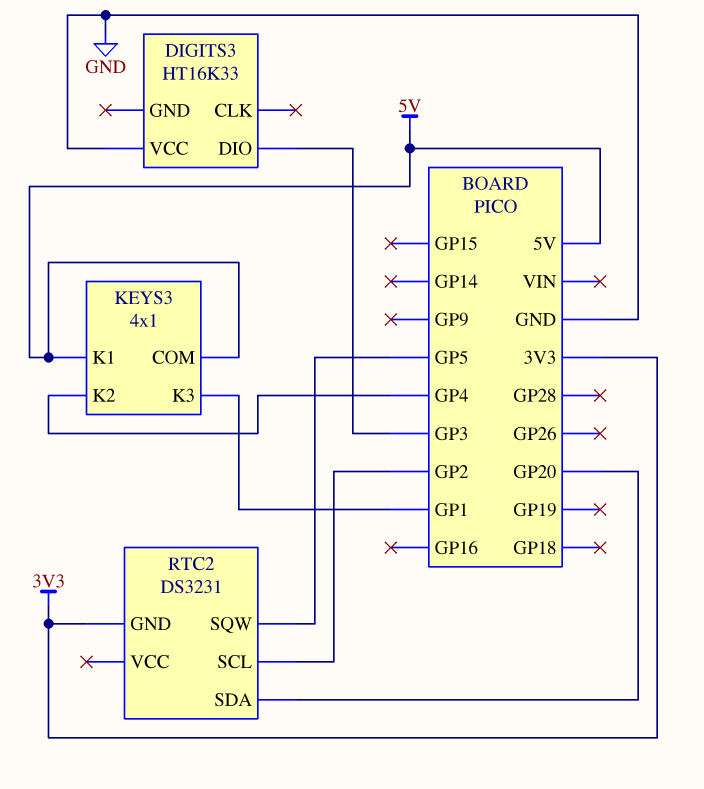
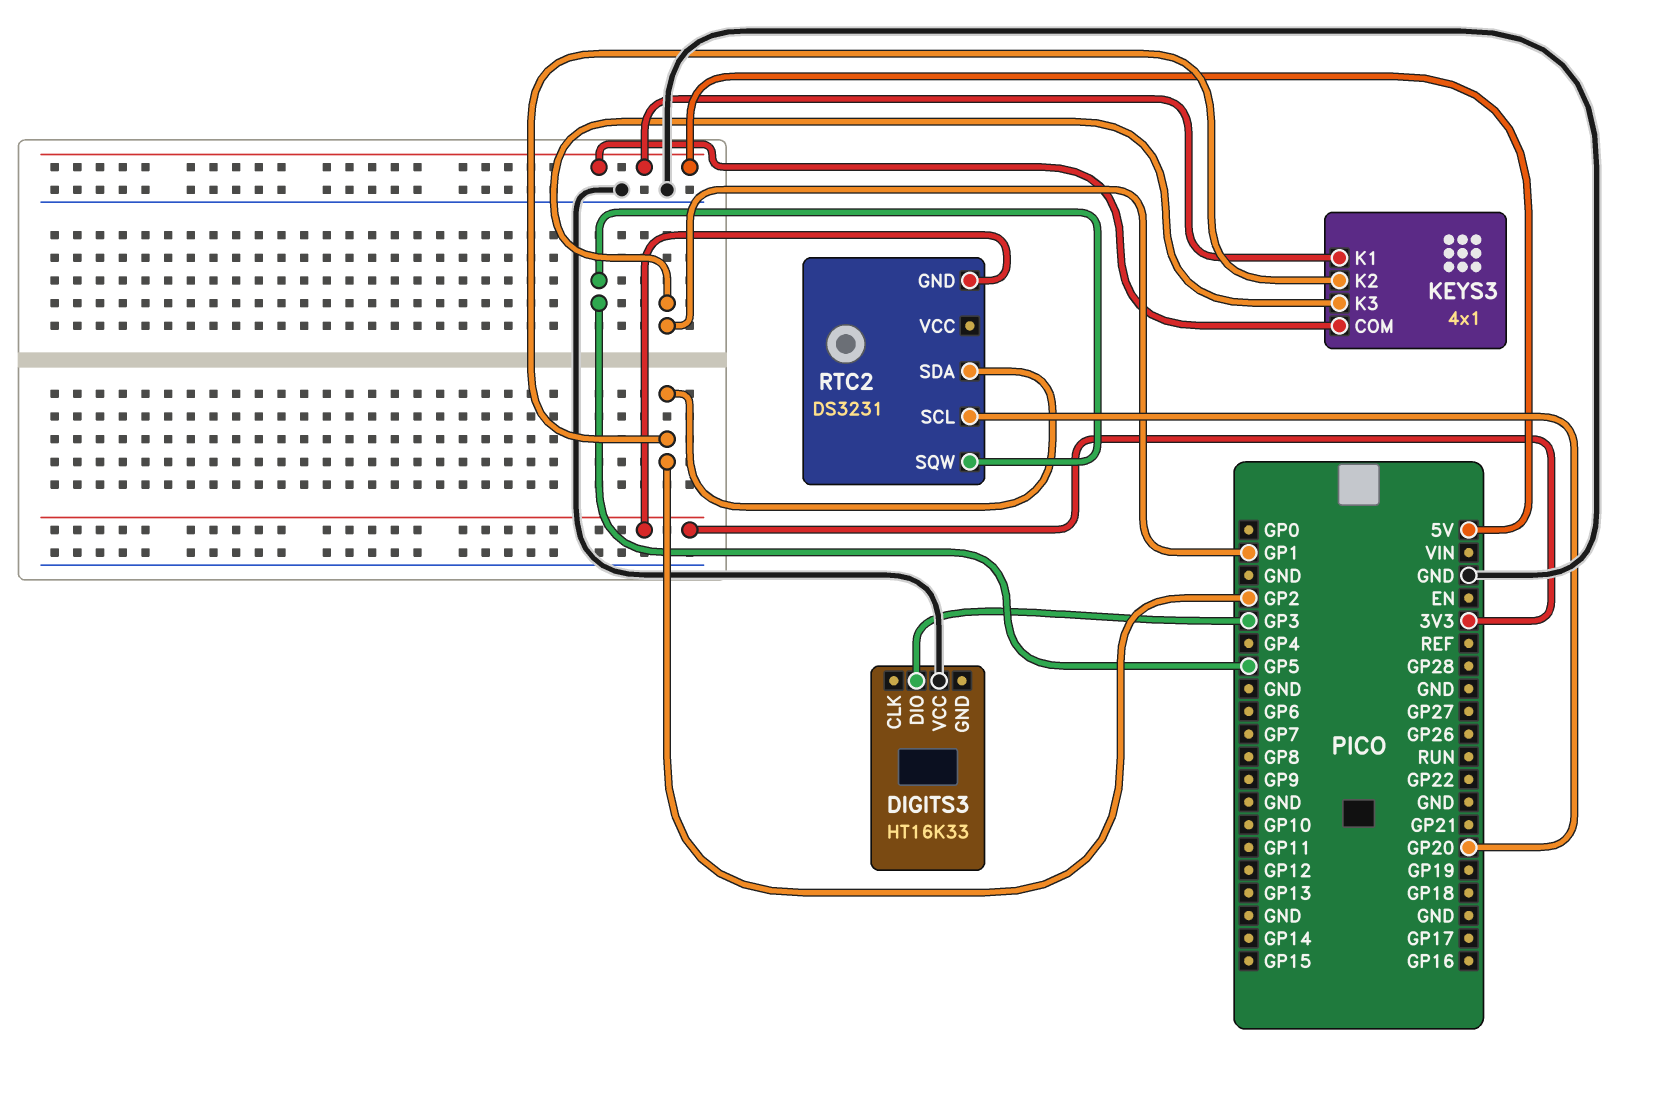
KEYS3 pin K2: GP4 -> GP2
RTC2 pin SCL: GP2 -> GP20
RTC2 pin SDA: GP20 -> GP2

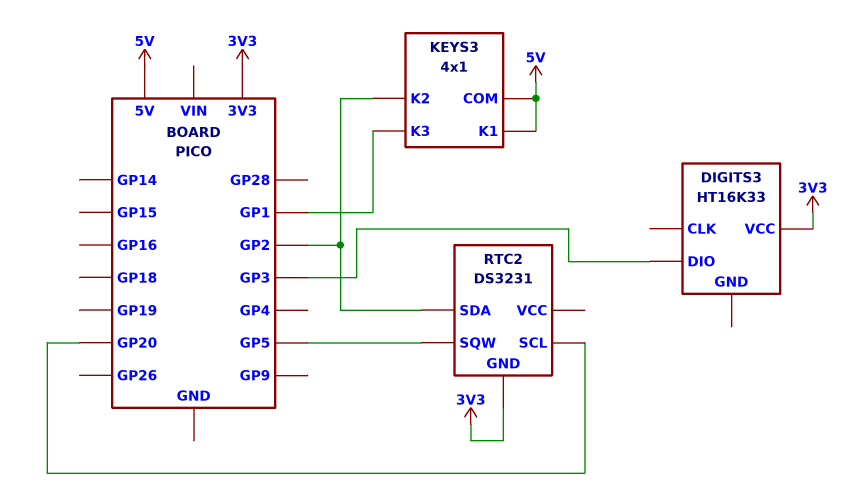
DIGITS3 pin VCC: GND -> 3V3

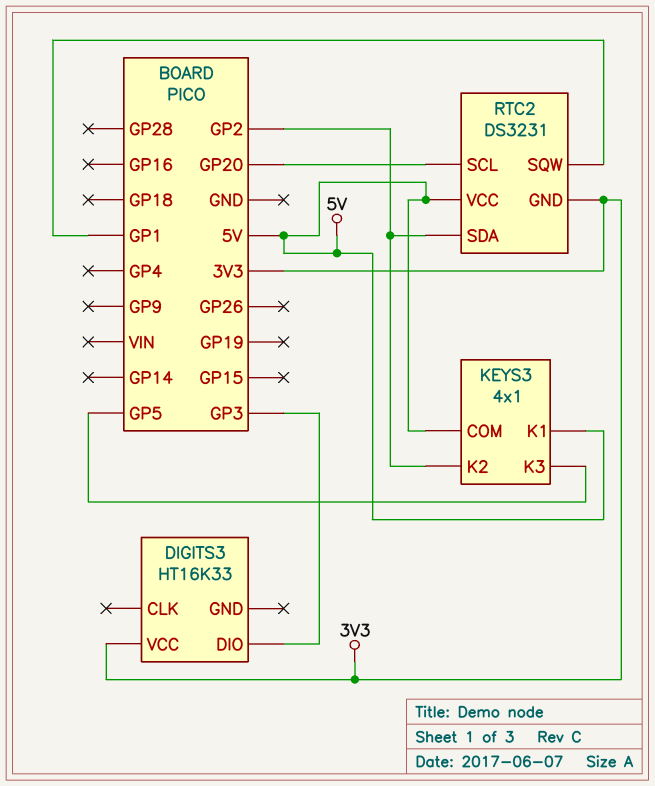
KEYS3 pin K3: GP1 -> GP5
RTC2 pin SQW: GP5 -> GP1
RTC2 pin VCC: none -> 5V

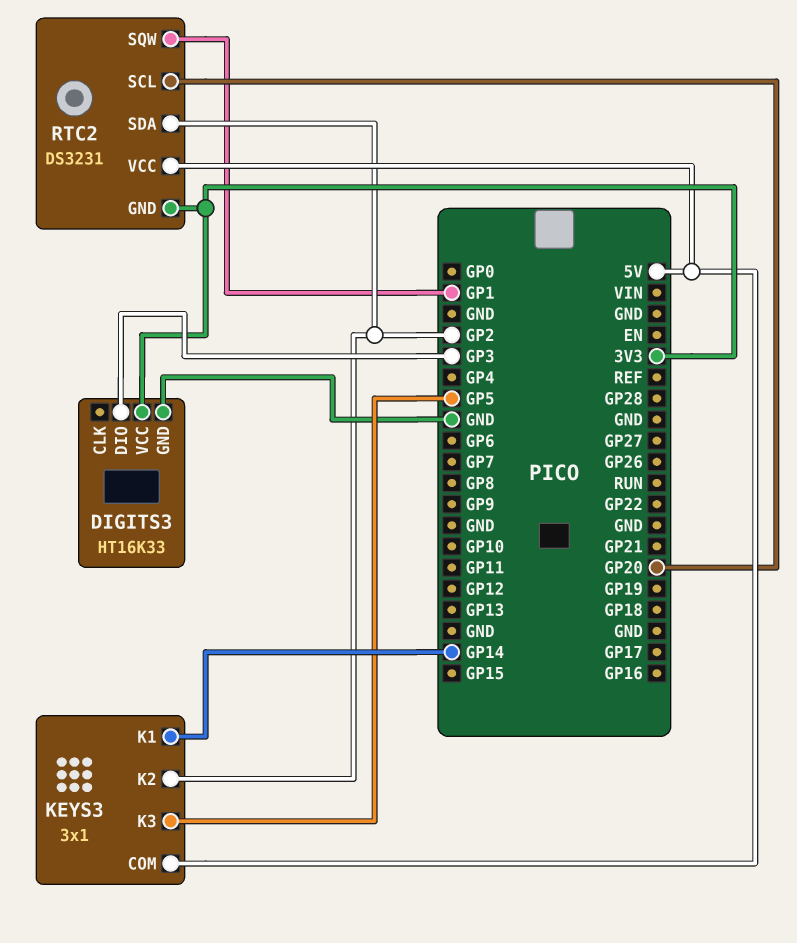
DIGITS3 pin GND: none -> GND
KEYS3: 4x1 -> 3x1
KEYS3 pin K1: 5V -> GP14

